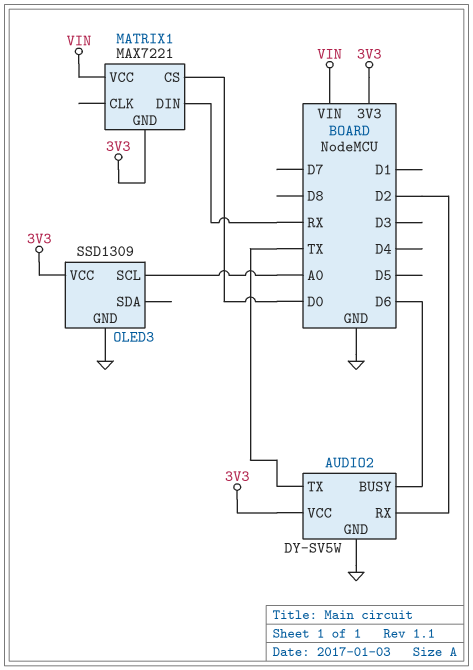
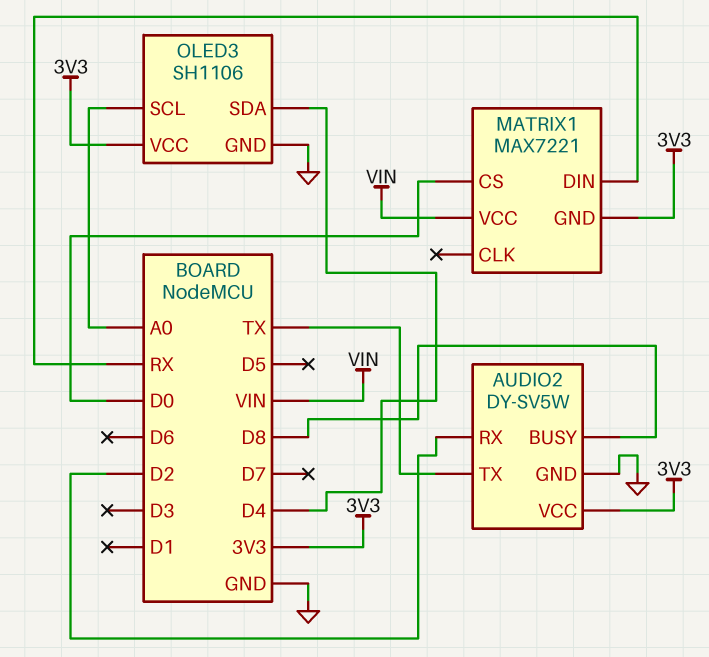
AUDIO2 pin BUSY: D6 -> D8
OLED3: SSD1309 -> SH1106
OLED3 pin SDA: none -> D4

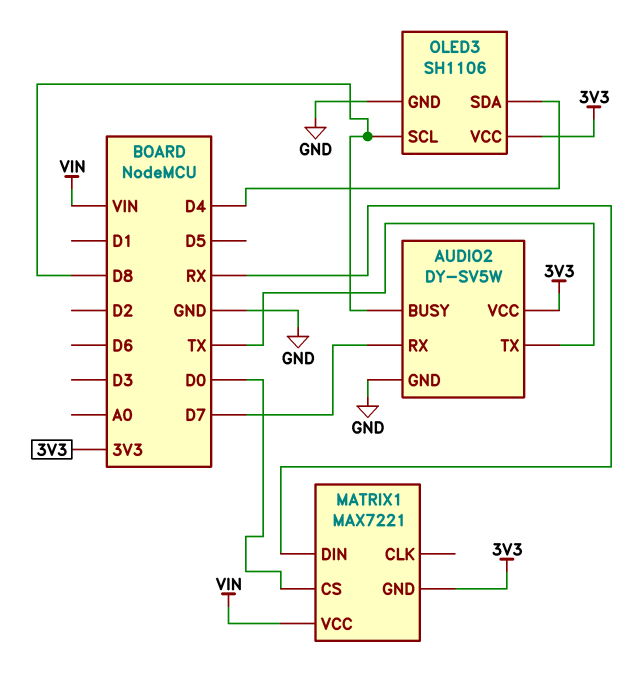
AUDIO2 pin RX: D2 -> D7
OLED3 pin SCL: A0 -> D8

